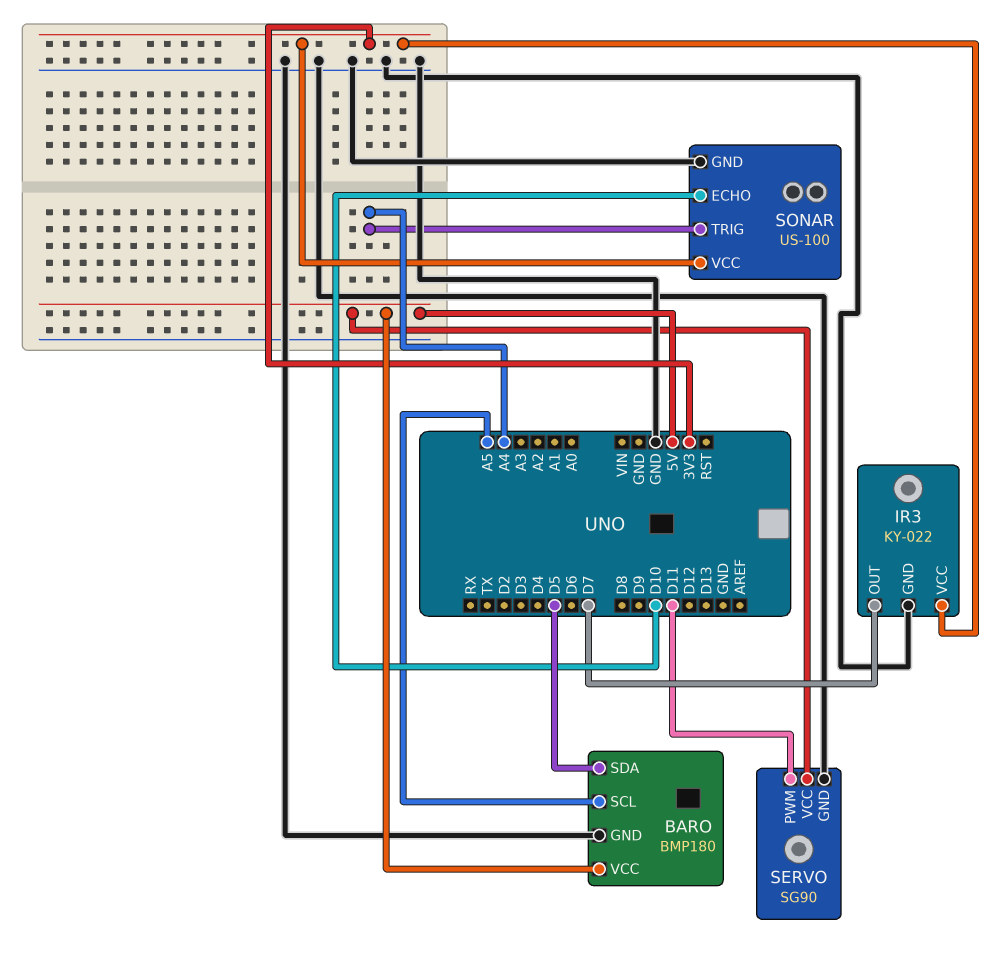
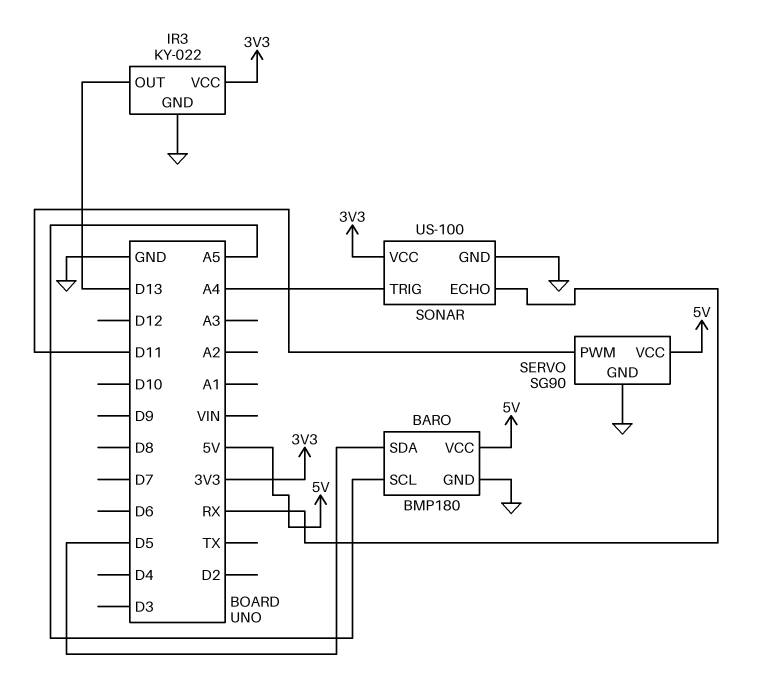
IR3 pin OUT: D7 -> D13
SONAR pin ECHO: D10 -> RX

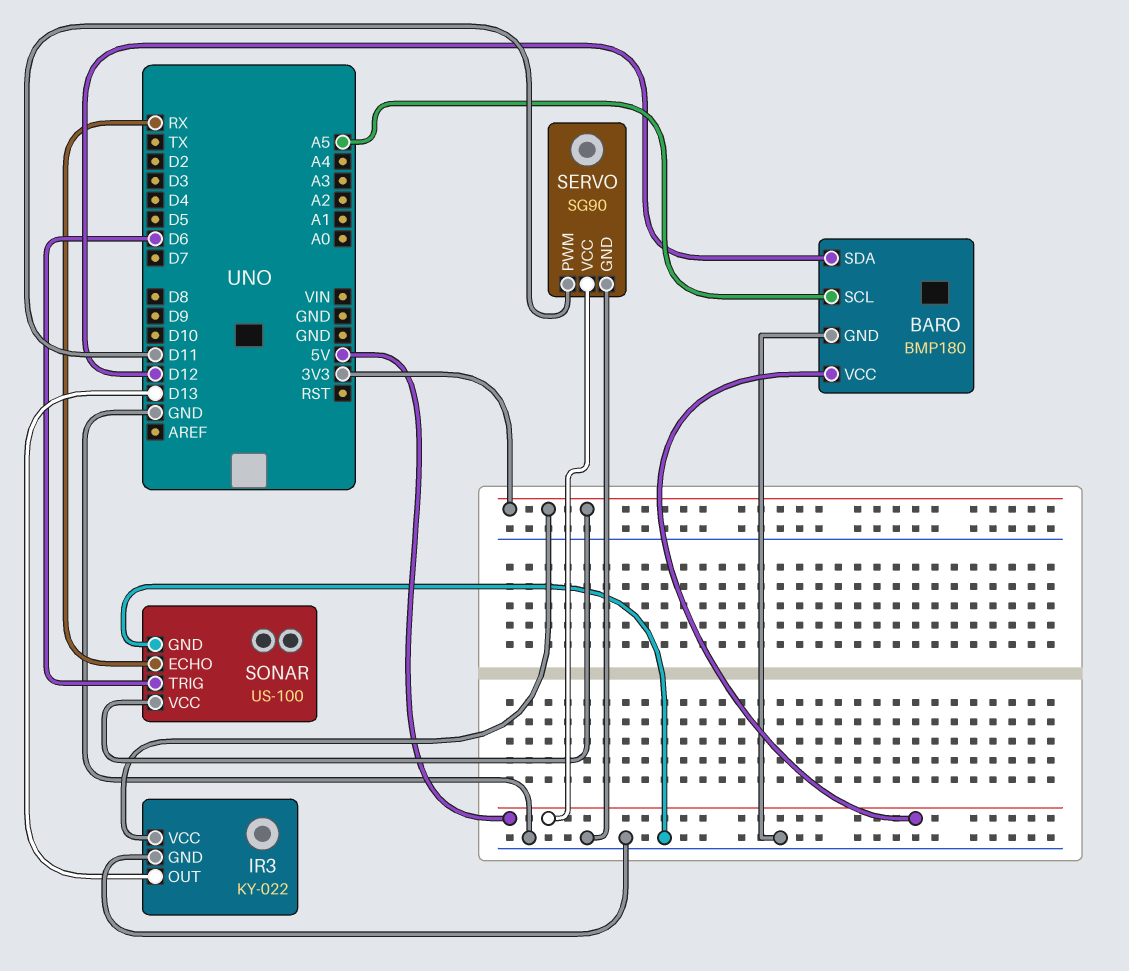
BARO pin SDA: D5 -> D12
SONAR pin TRIG: A4 -> D6

